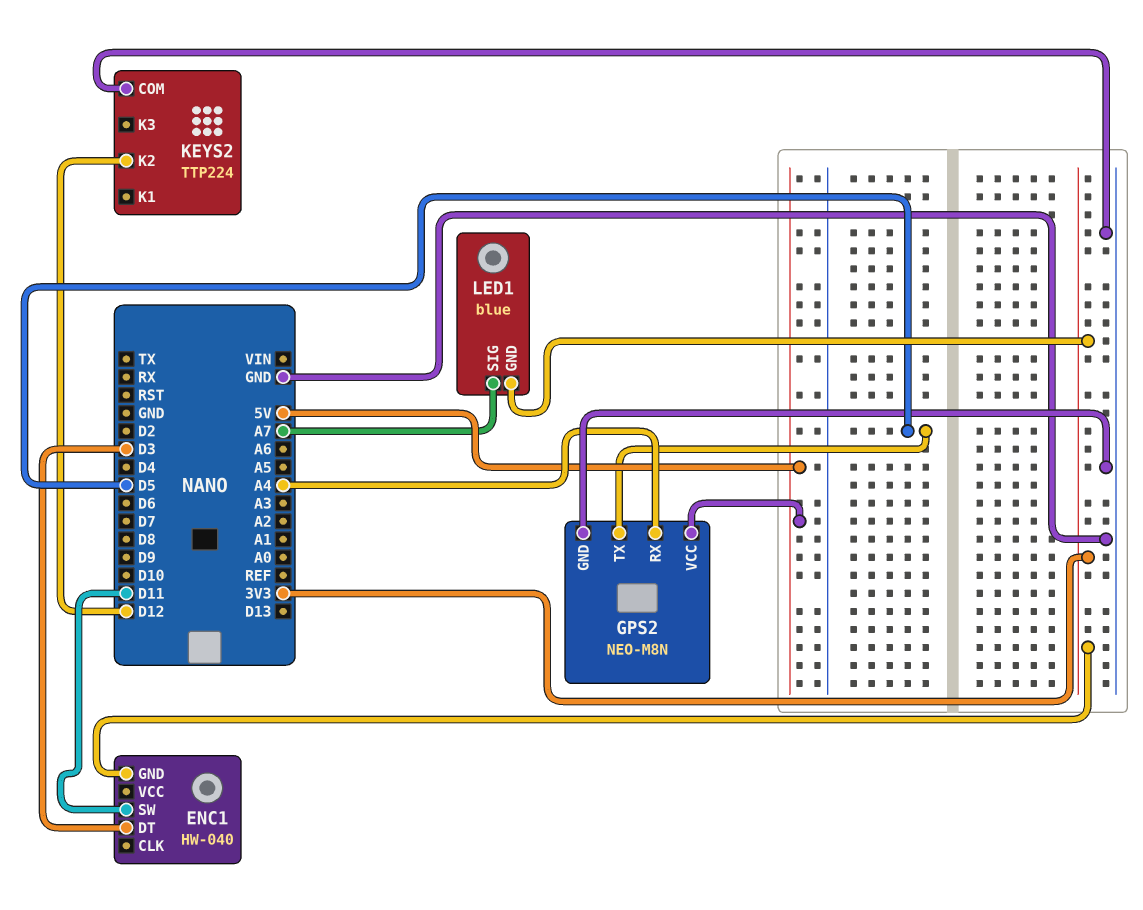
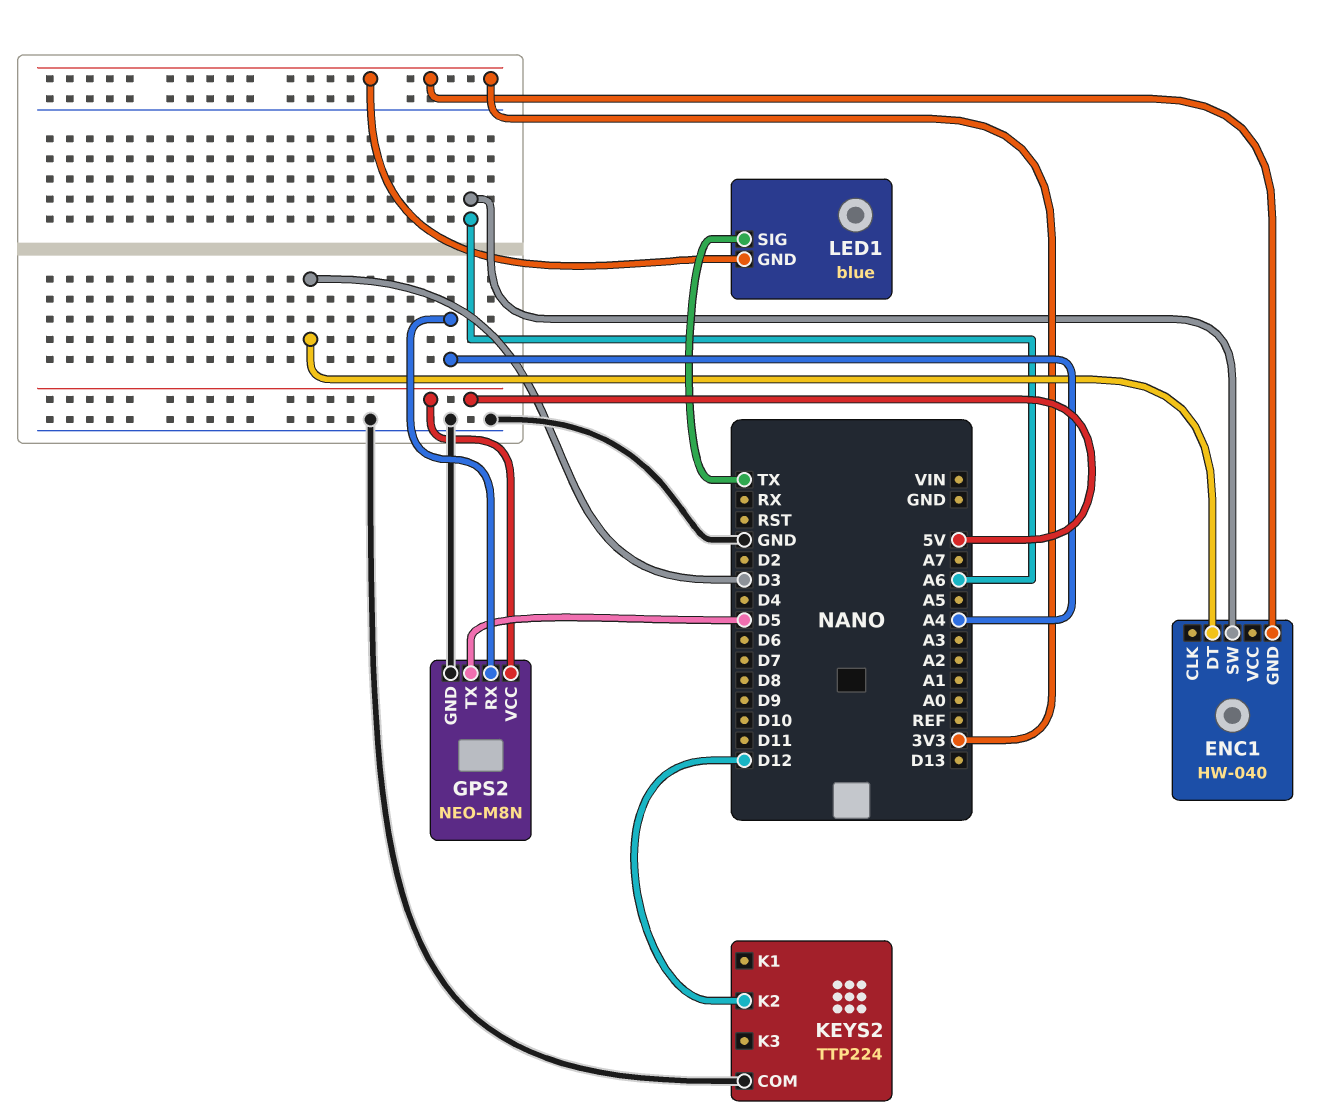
ENC1 pin SW: D11 -> A6
LED1 pin SIG: A7 -> TX

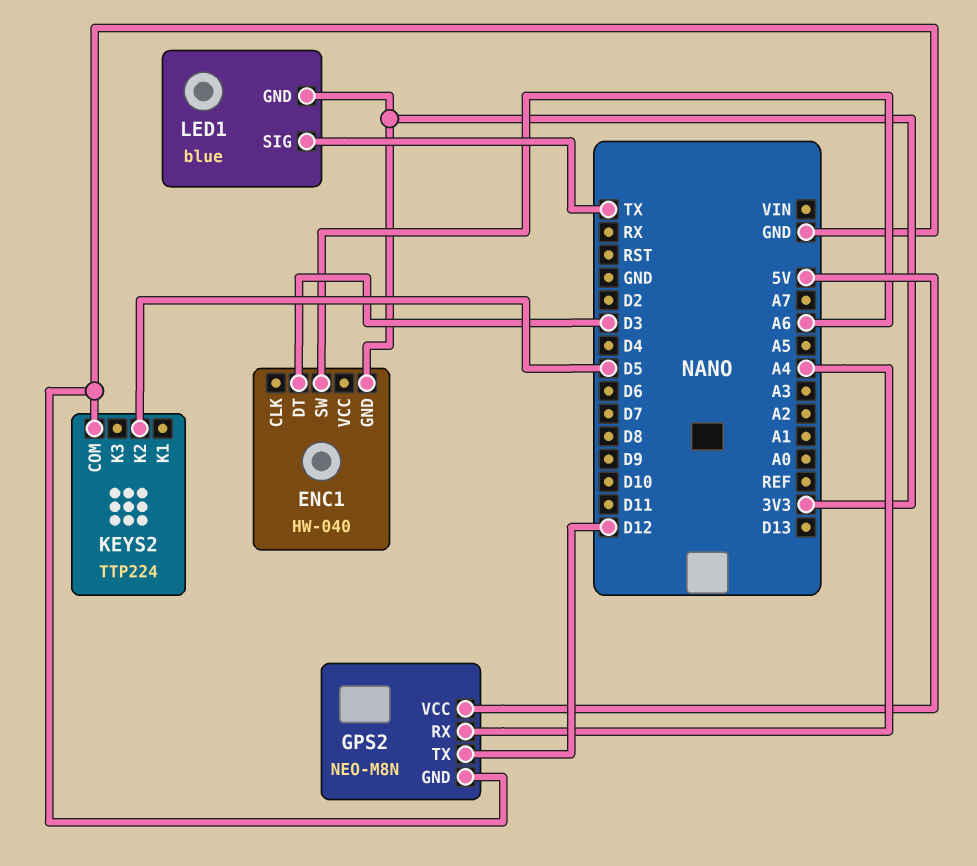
GPS2 pin TX: D5 -> D12
KEYS2 pin K2: D12 -> D5

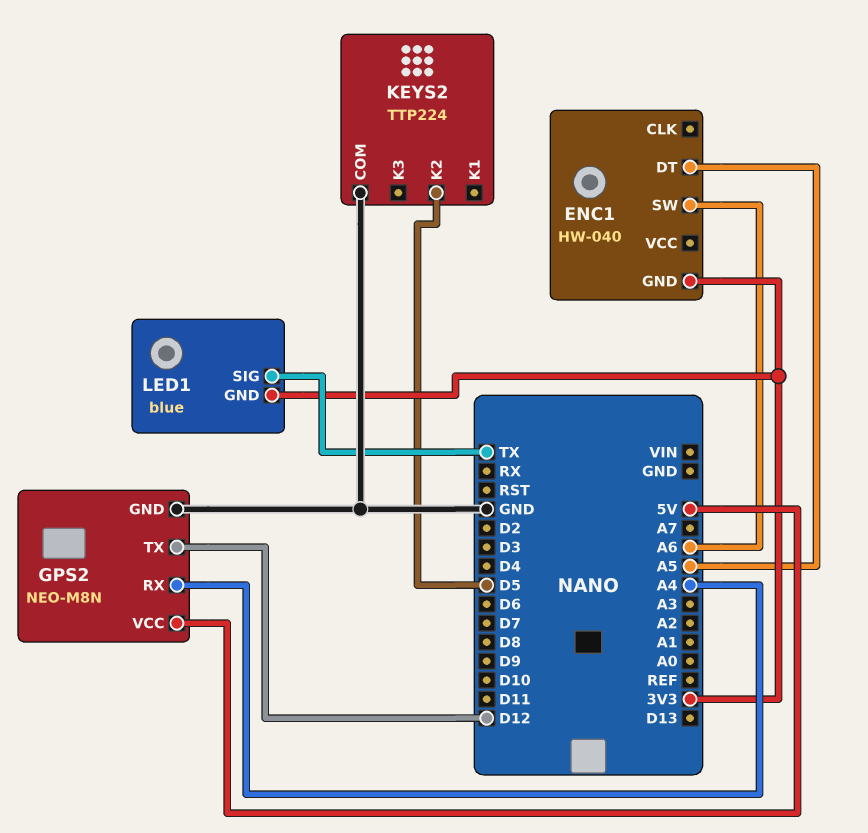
ENC1 pin DT: D3 -> A5

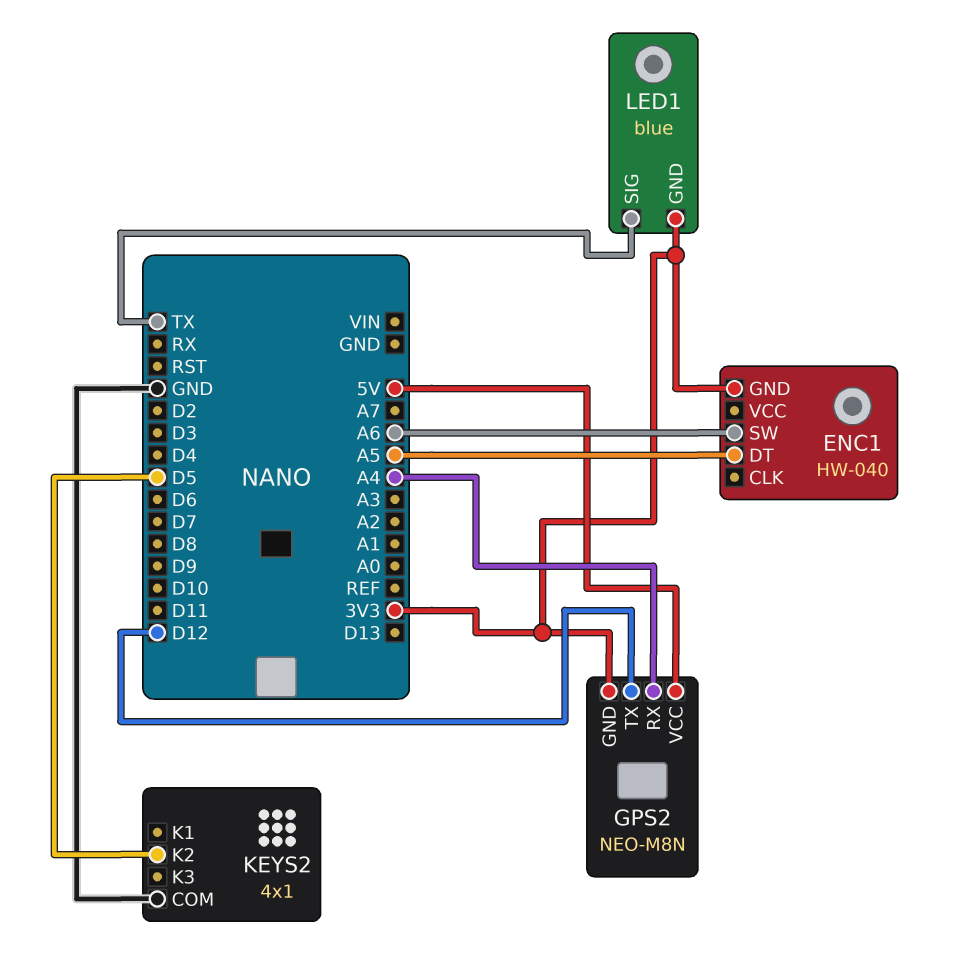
GPS2 pin GND: GND -> 3V3
KEYS2: TTP224 -> 4x1

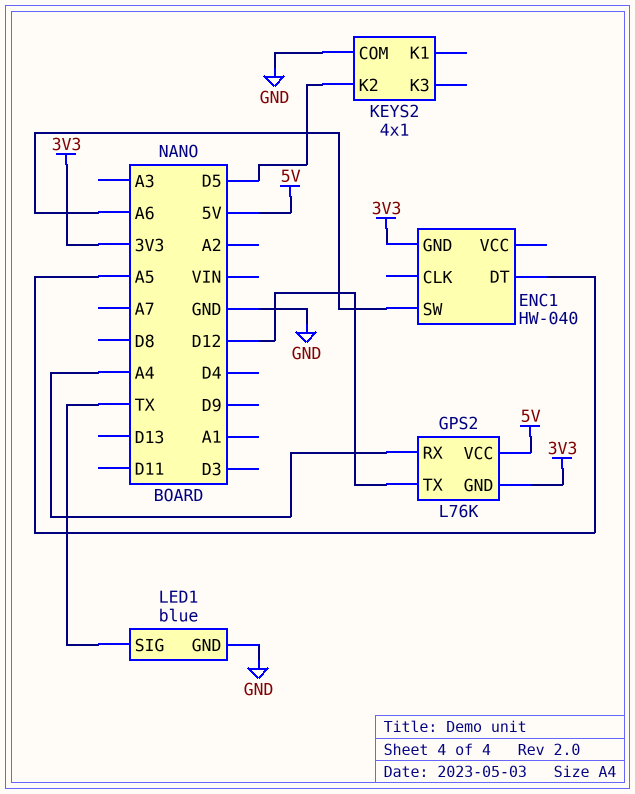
GPS2: NEO-M8N -> L76K
LED1 pin GND: 3V3 -> GND

